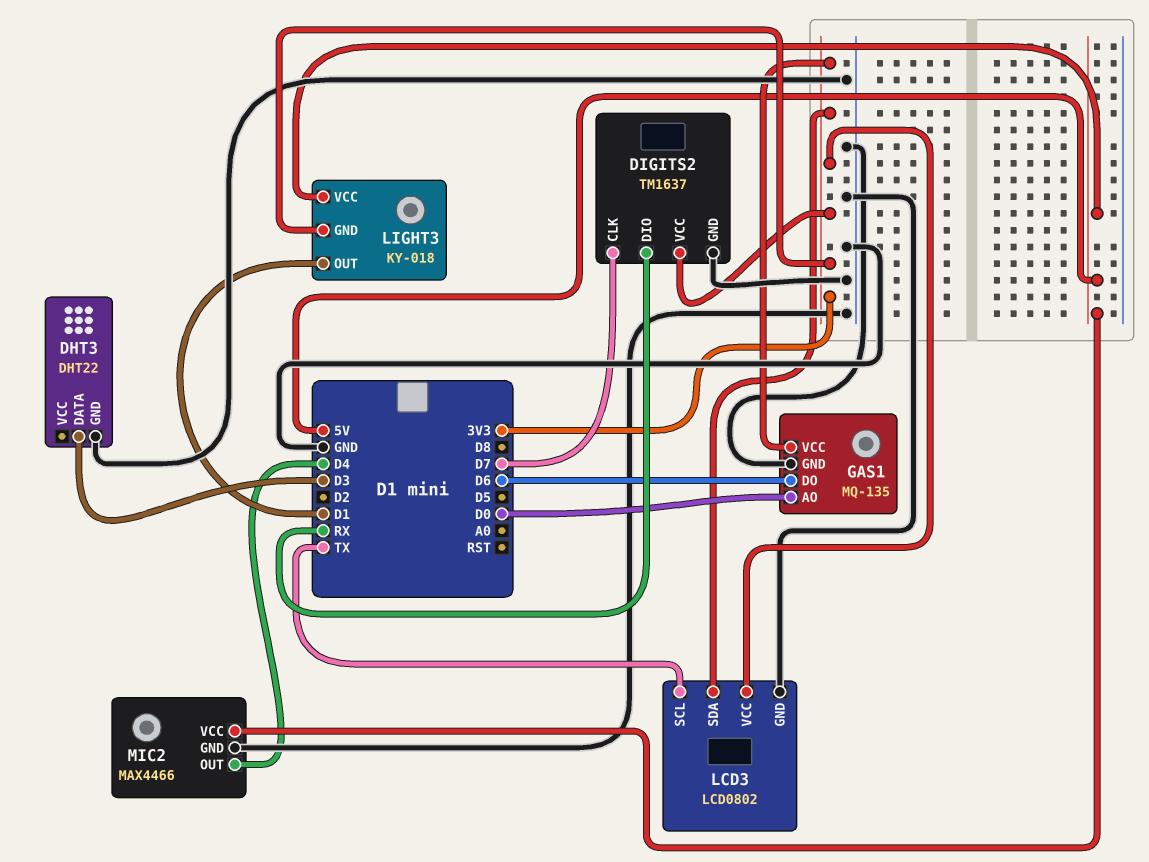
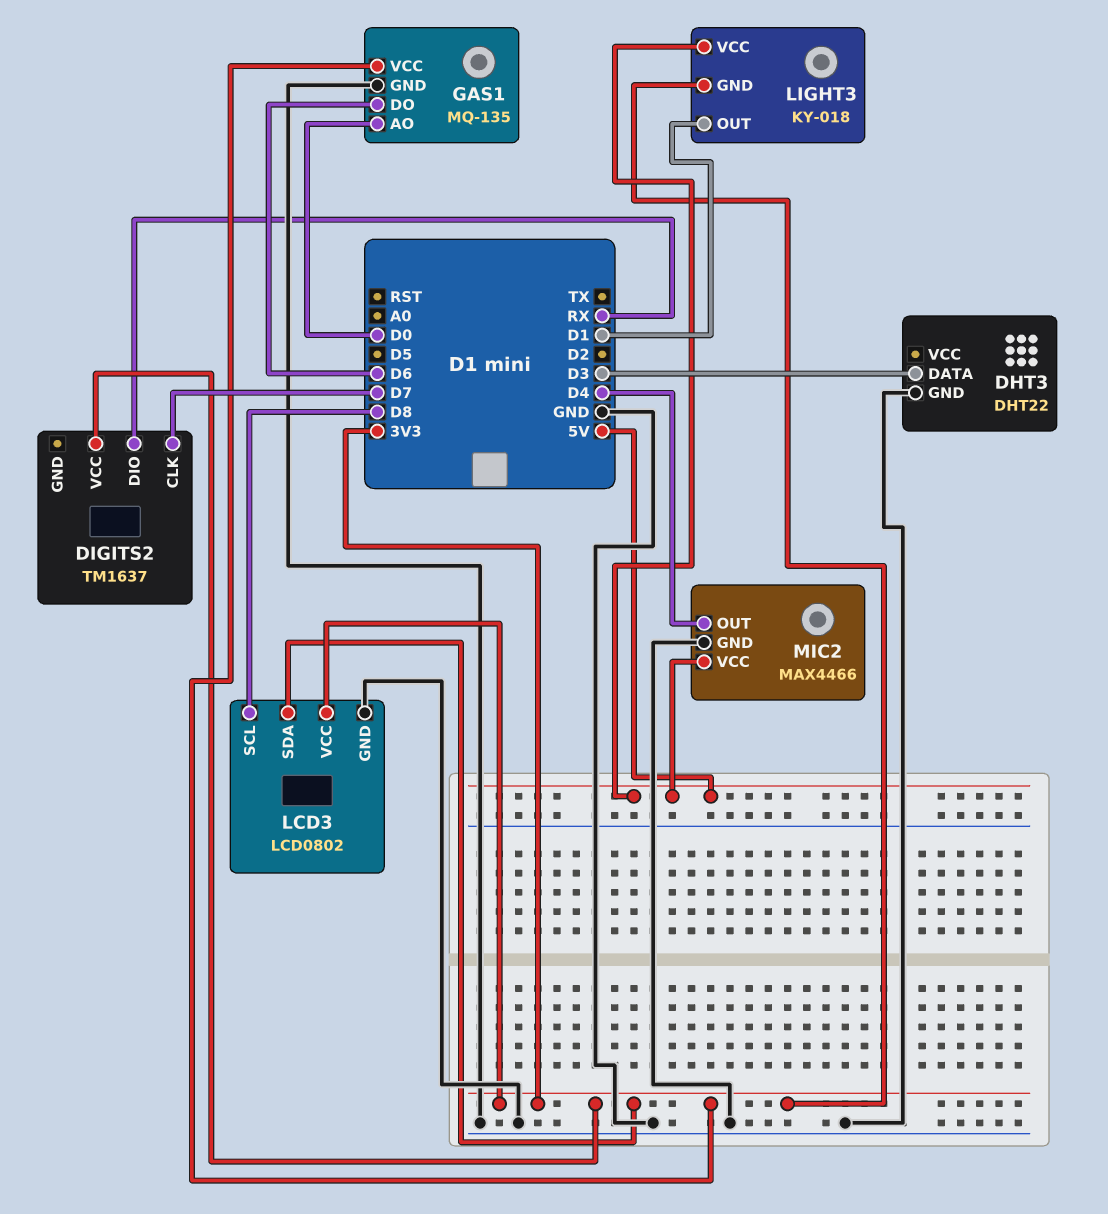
DIGITS2 pin GND: GND -> none
LCD3 pin SCL: TX -> D8

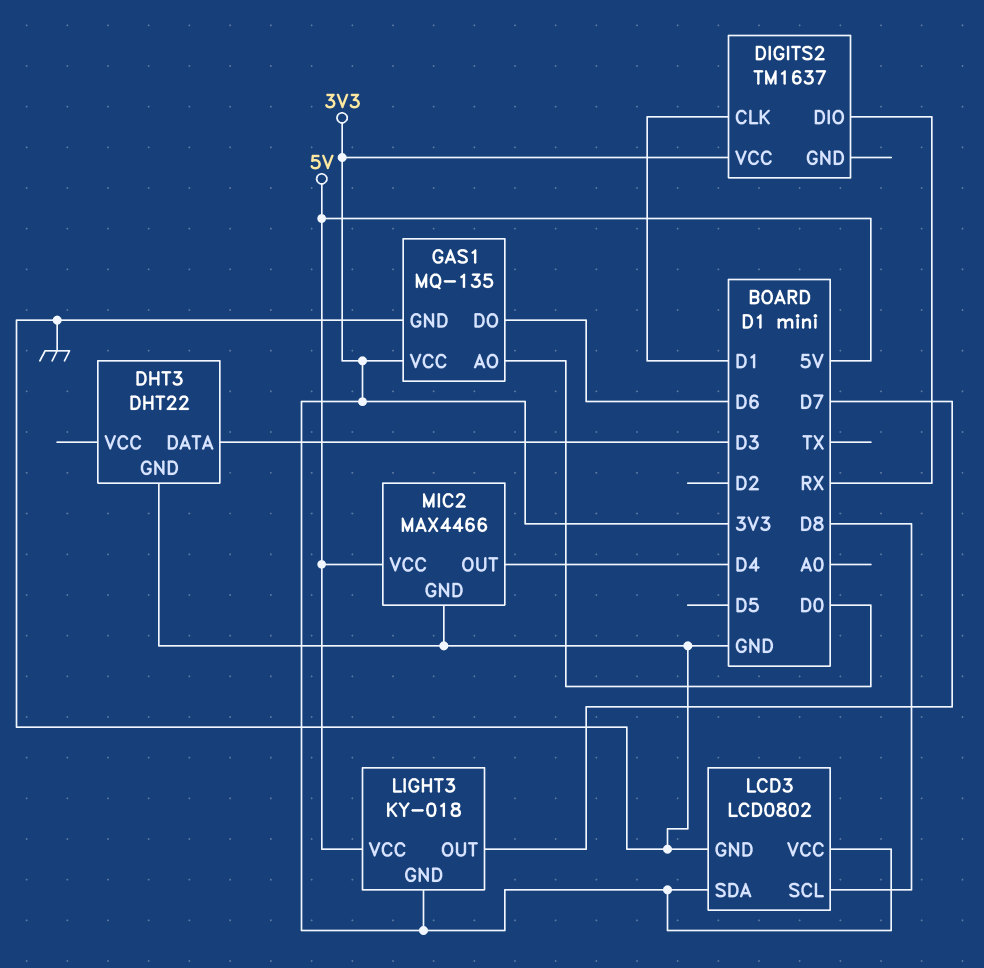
DIGITS2 pin CLK: D7 -> D1
LIGHT3 pin OUT: D1 -> D7

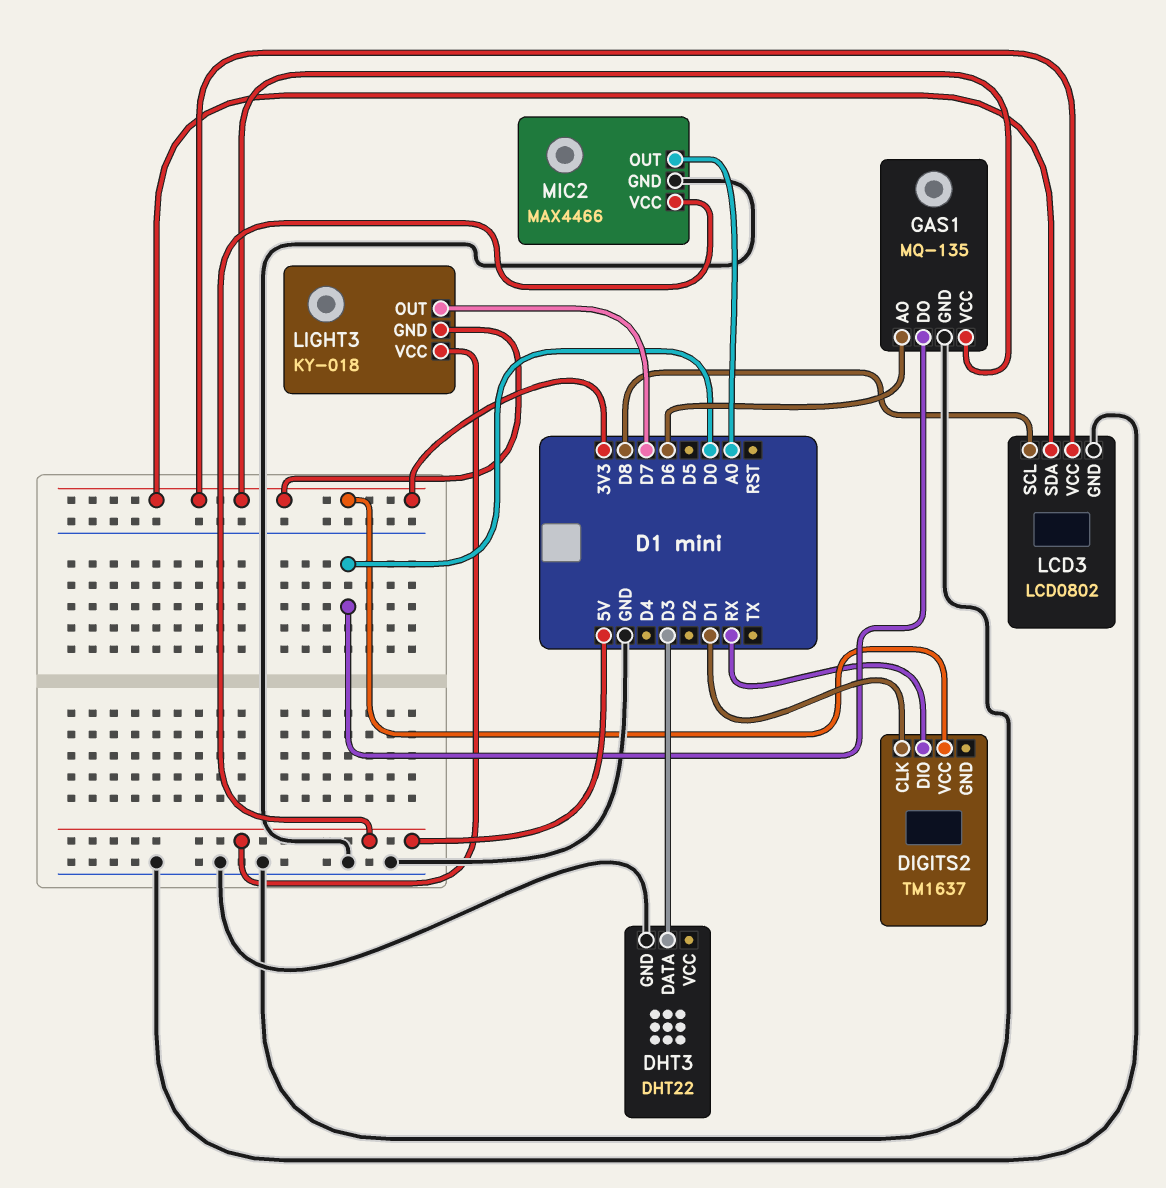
GAS1 pin AO: D0 -> D6
GAS1 pin DO: D6 -> D0
MIC2 pin OUT: D4 -> A0

